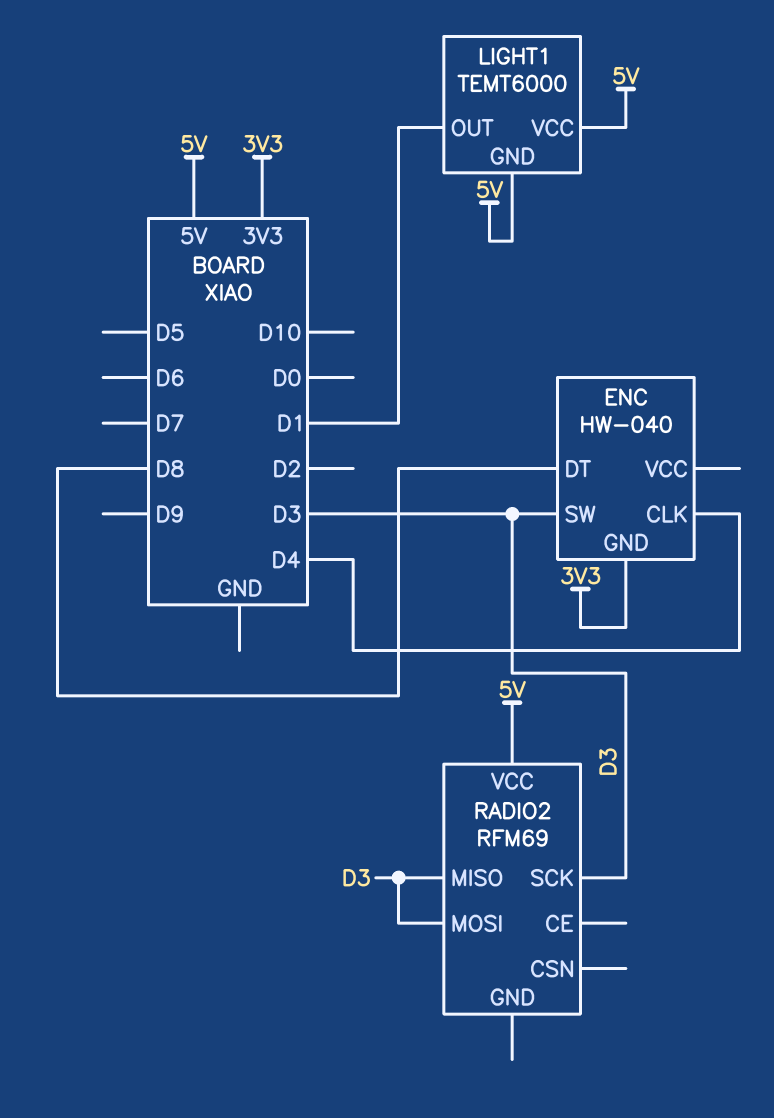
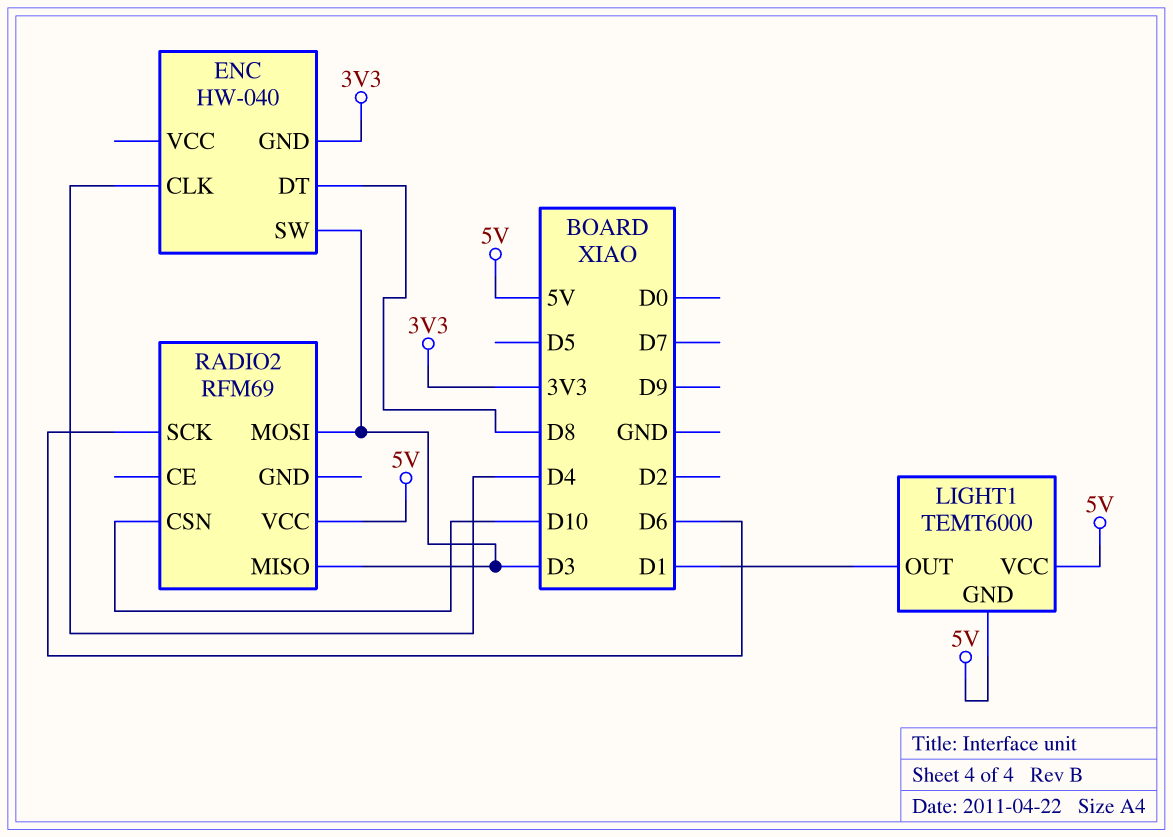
RADIO2 pin CSN: none -> D10
RADIO2 pin SCK: D3 -> D6

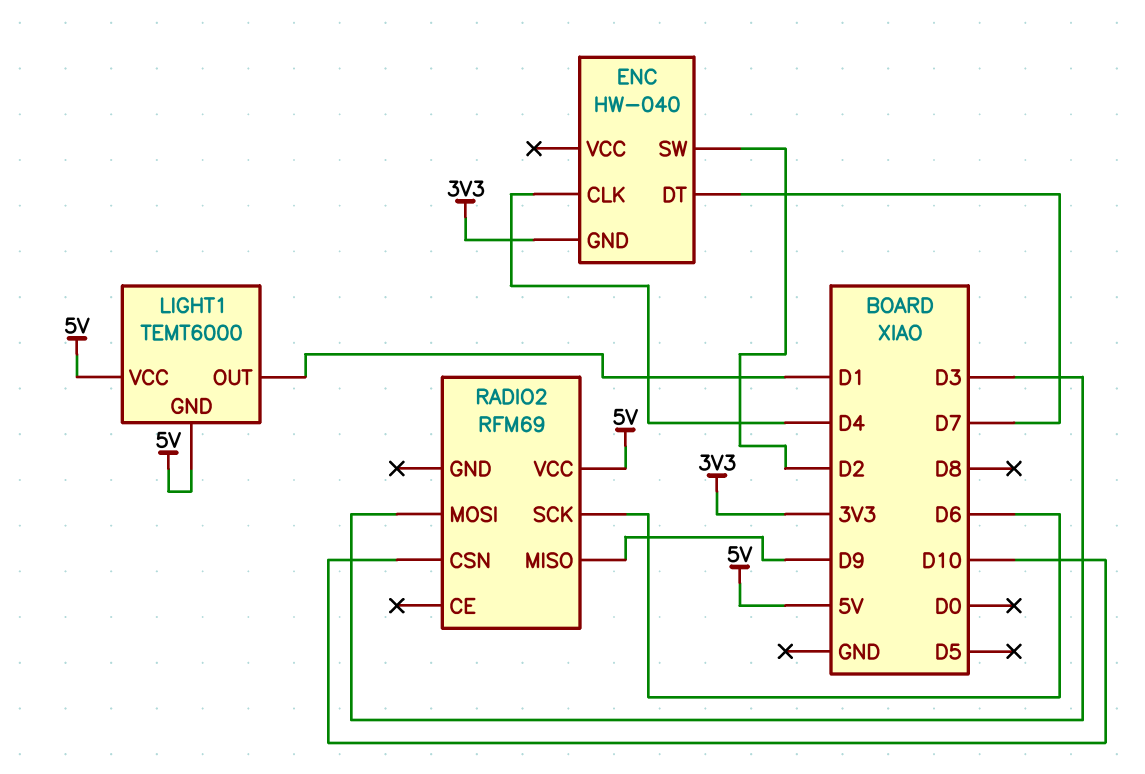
ENC pin DT: D8 -> D7
ENC pin SW: D3 -> D2
RADIO2 pin MISO: D3 -> D9

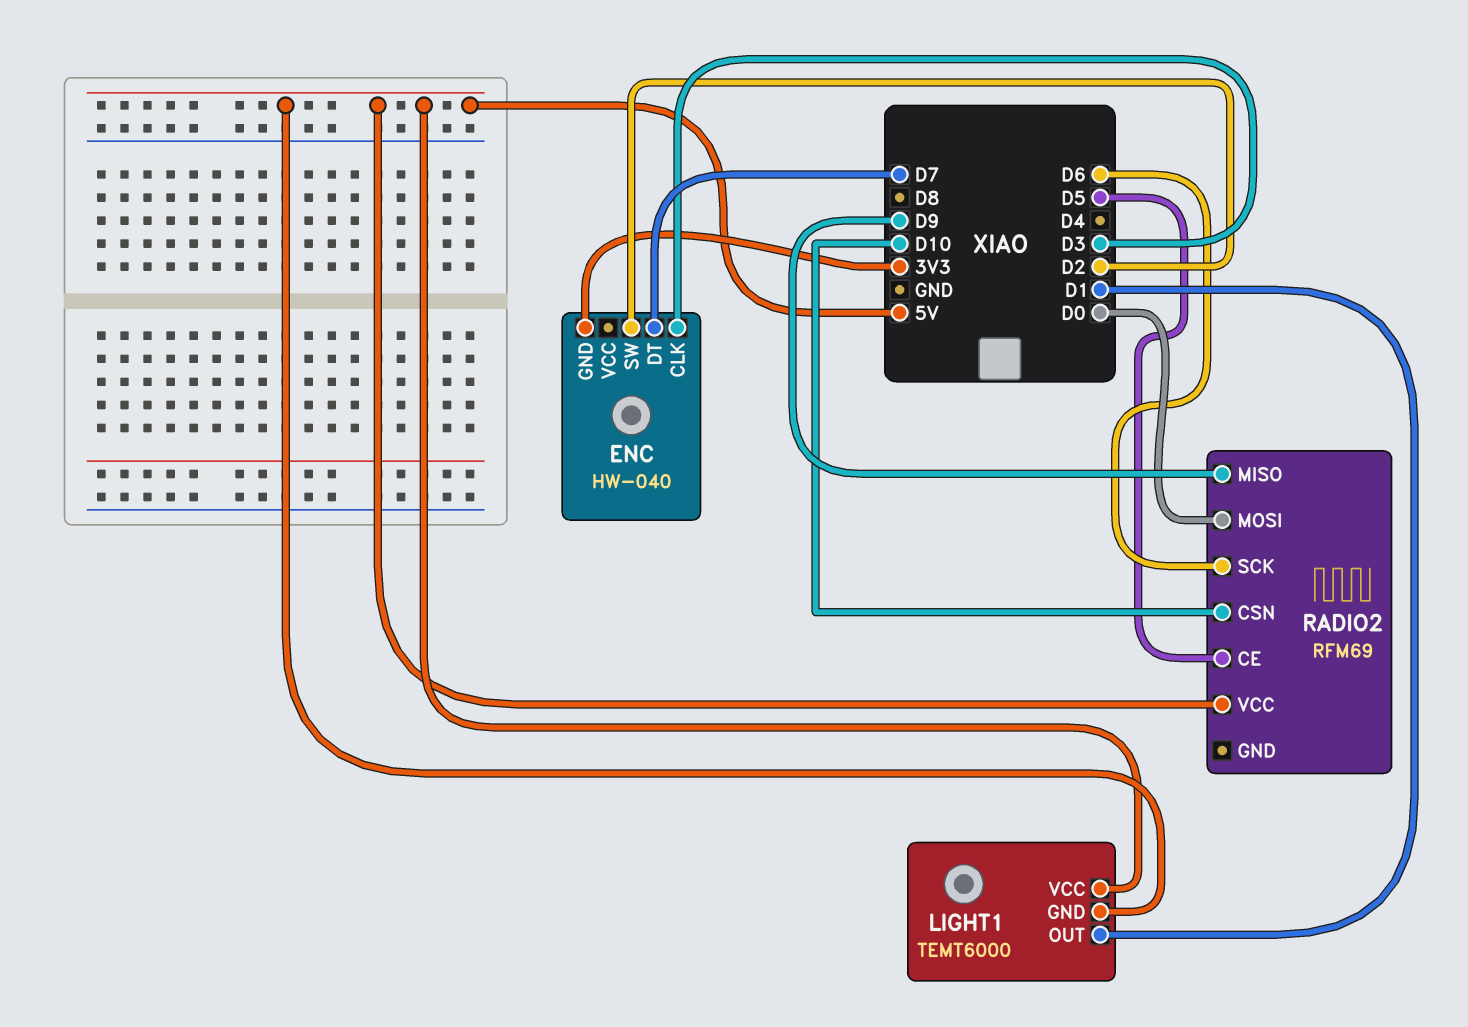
ENC pin CLK: D4 -> D3
RADIO2 pin CE: none -> D5
RADIO2 pin MOSI: D3 -> D0

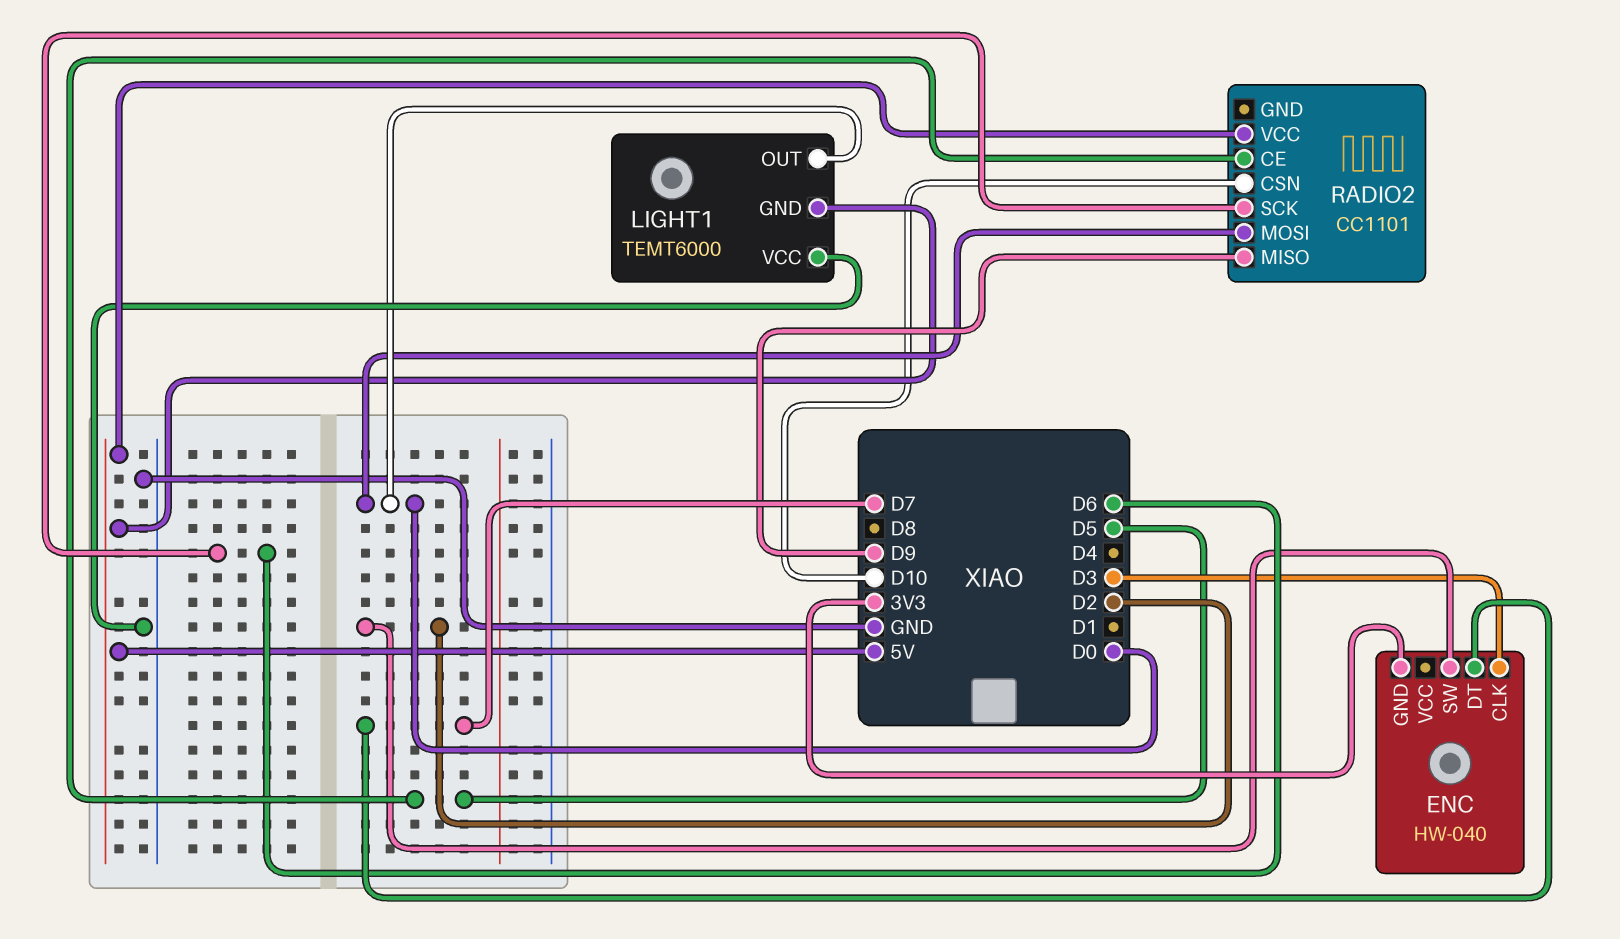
LIGHT1 pin OUT: D1 -> D0
LIGHT1 pin VCC: 5V -> GND
RADIO2: RFM69 -> CC1101

